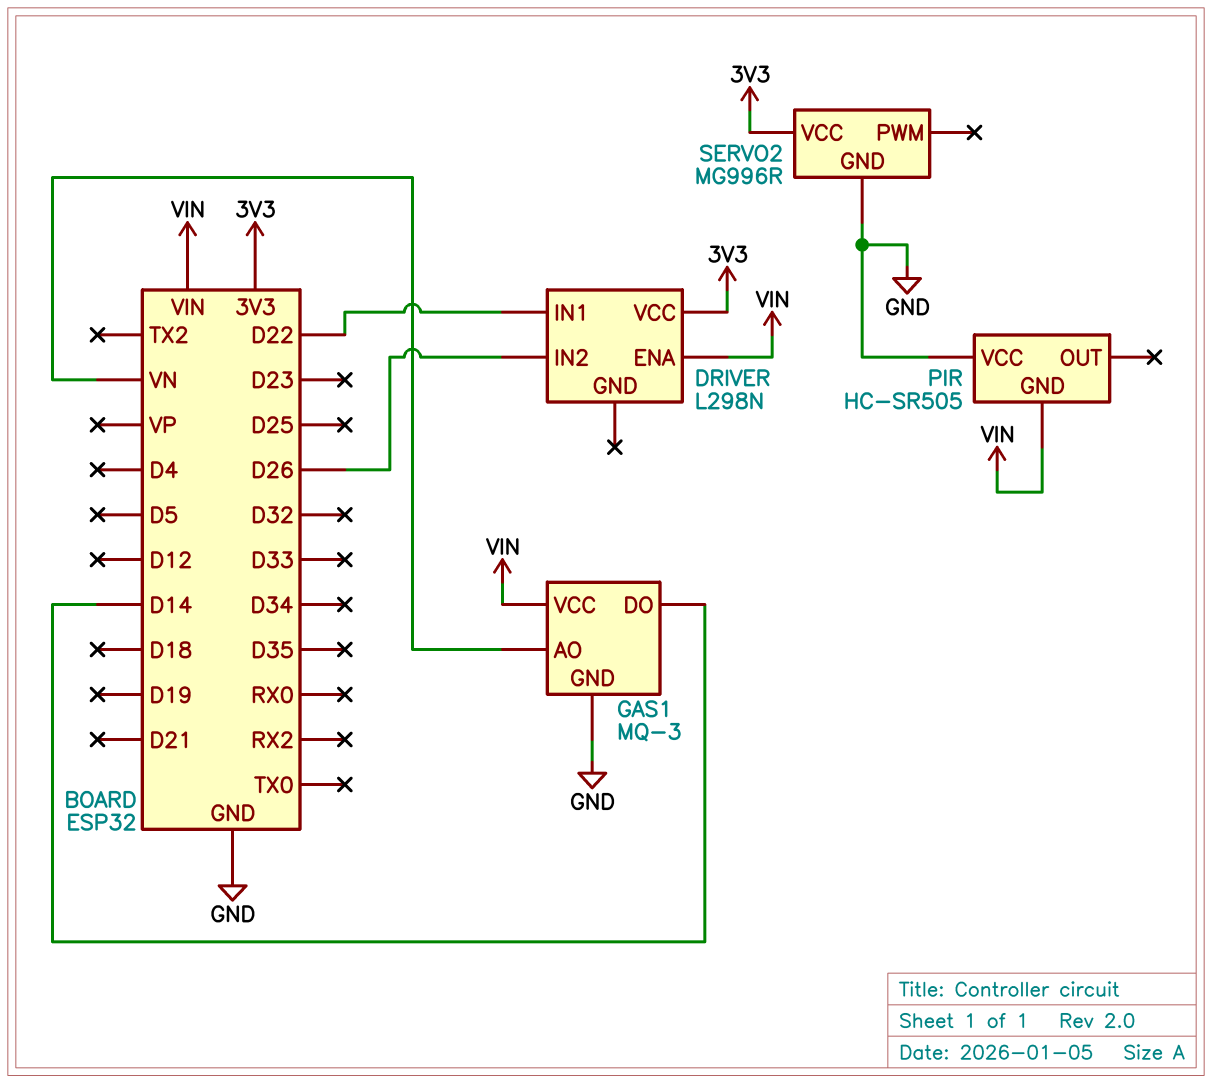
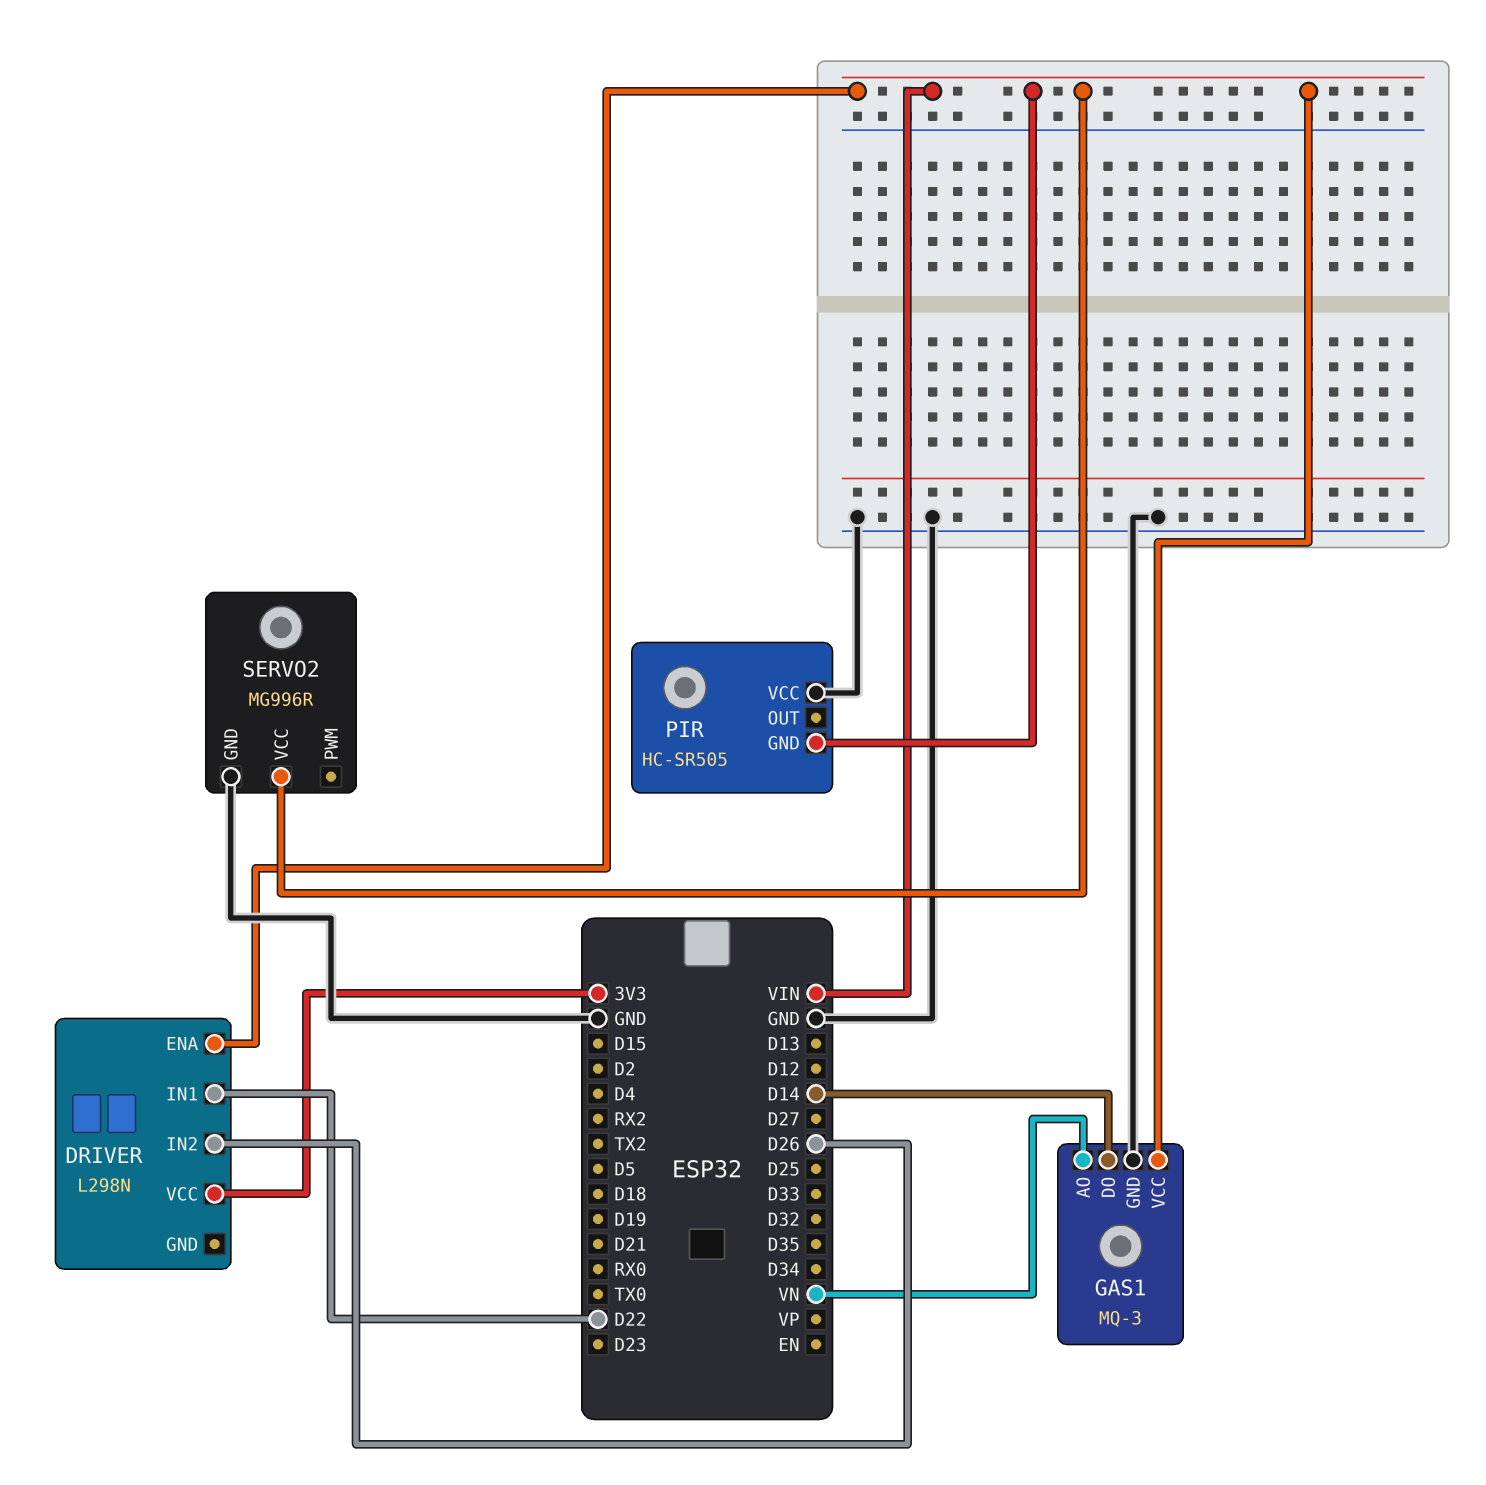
SERVO2 pin VCC: 3V3 -> VIN

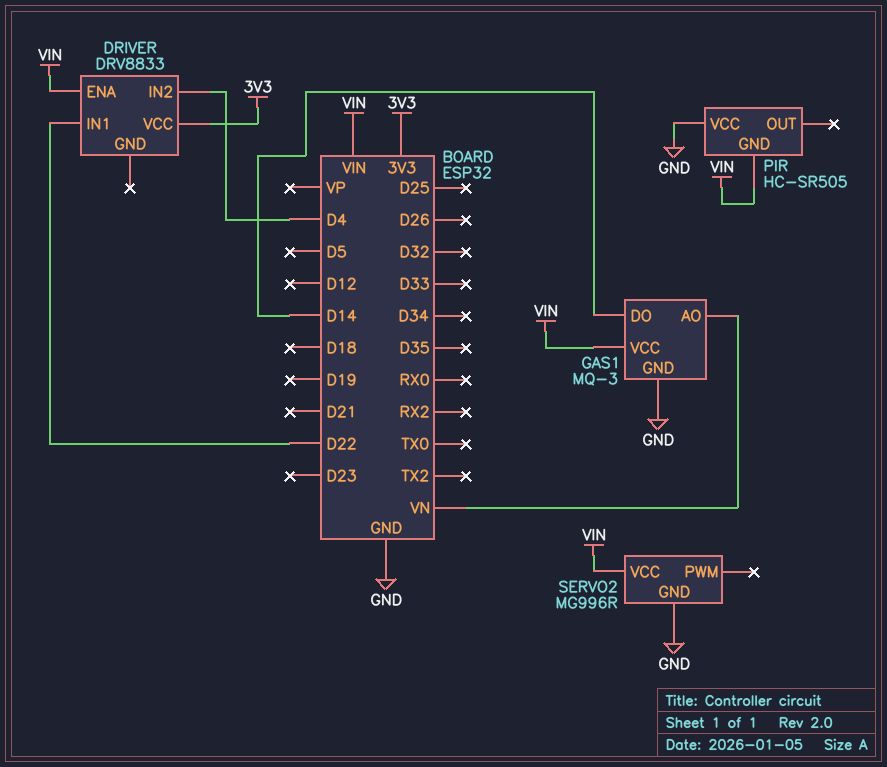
DRIVER: L298N -> DRV8833
DRIVER pin IN2: D26 -> D4

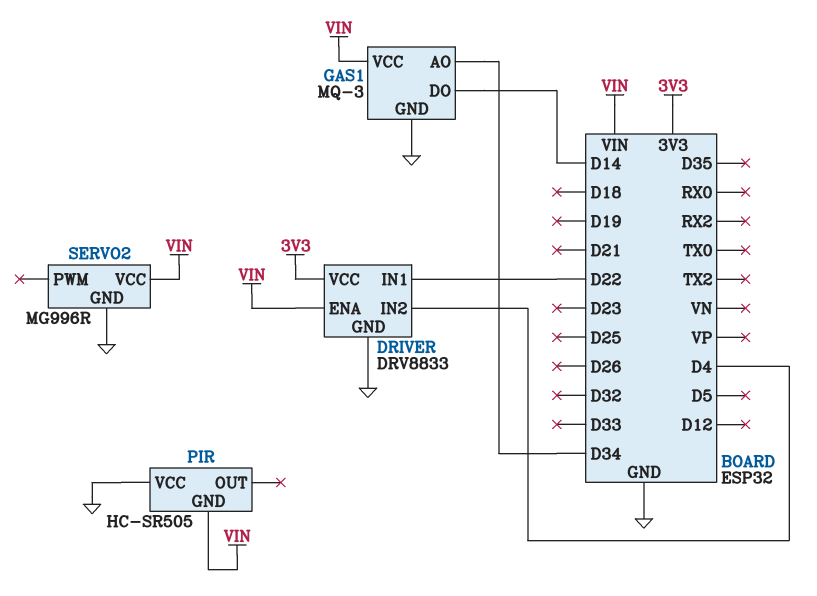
DRIVER pin GND: none -> GND
GAS1 pin AO: VN -> D34

